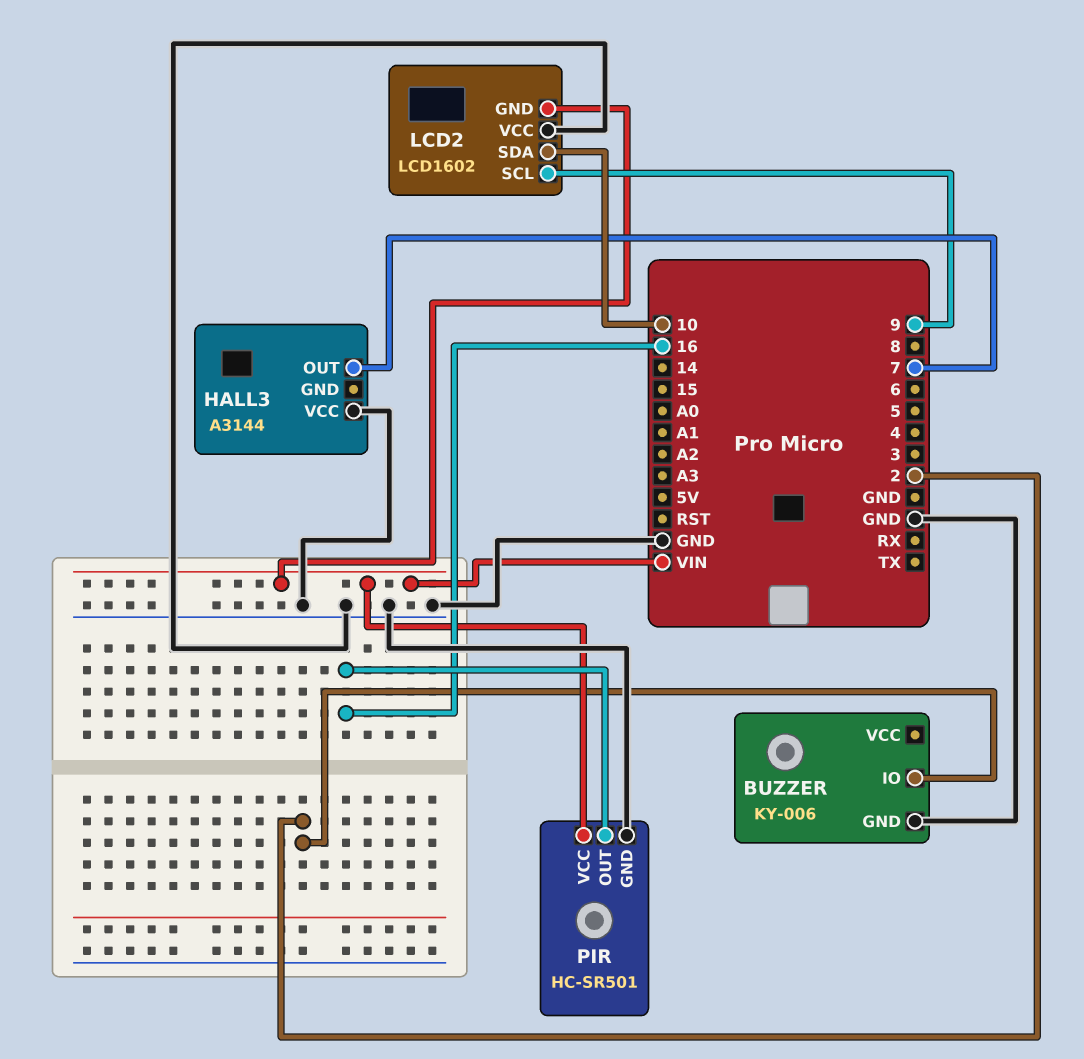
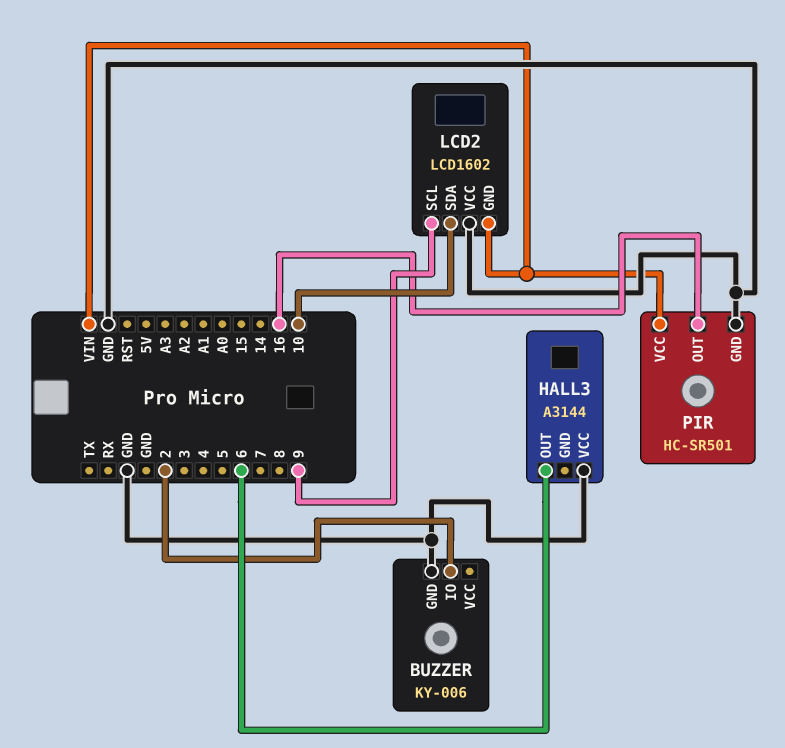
HALL3 pin OUT: 7 -> 6

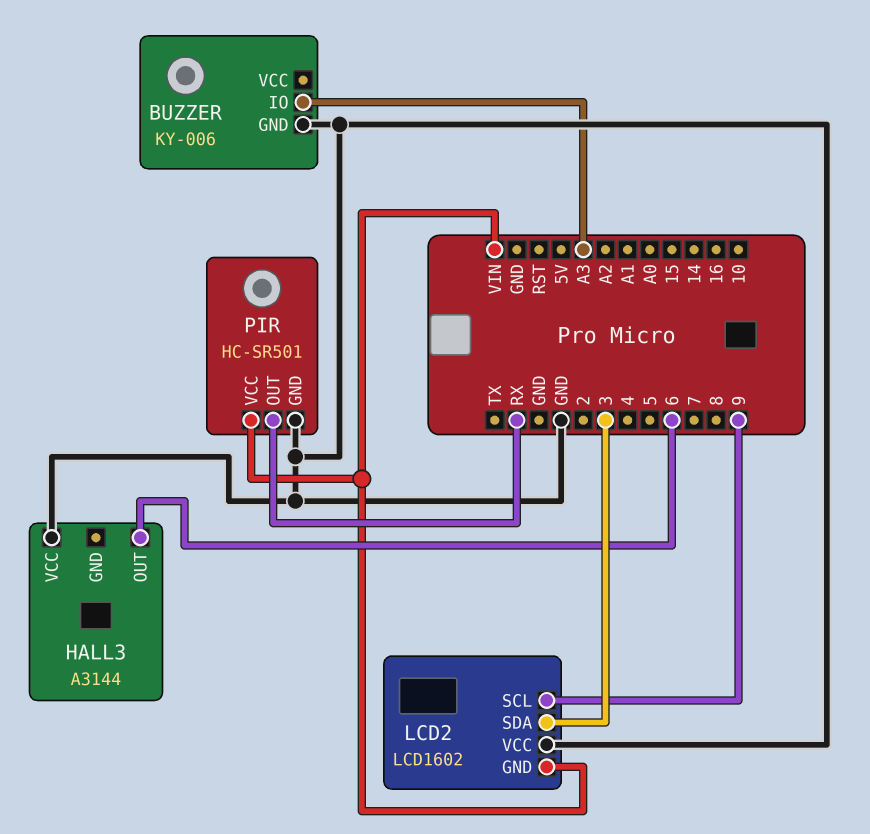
BUZZER pin IO: 2 -> A3
LCD2 pin SDA: 10 -> 3
PIR pin OUT: 16 -> RX

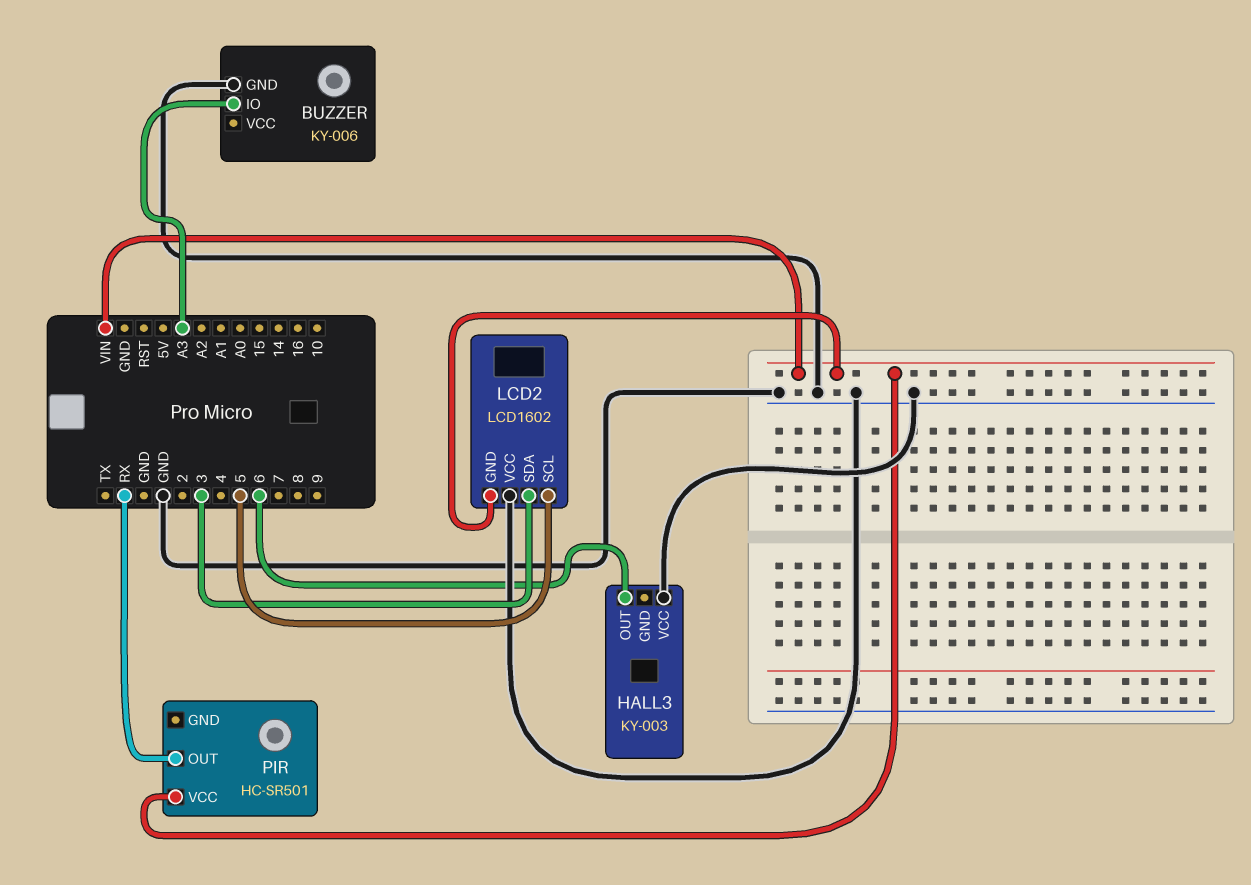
HALL3: A3144 -> KY-003
LCD2 pin SCL: 9 -> 5
PIR pin GND: GND -> none

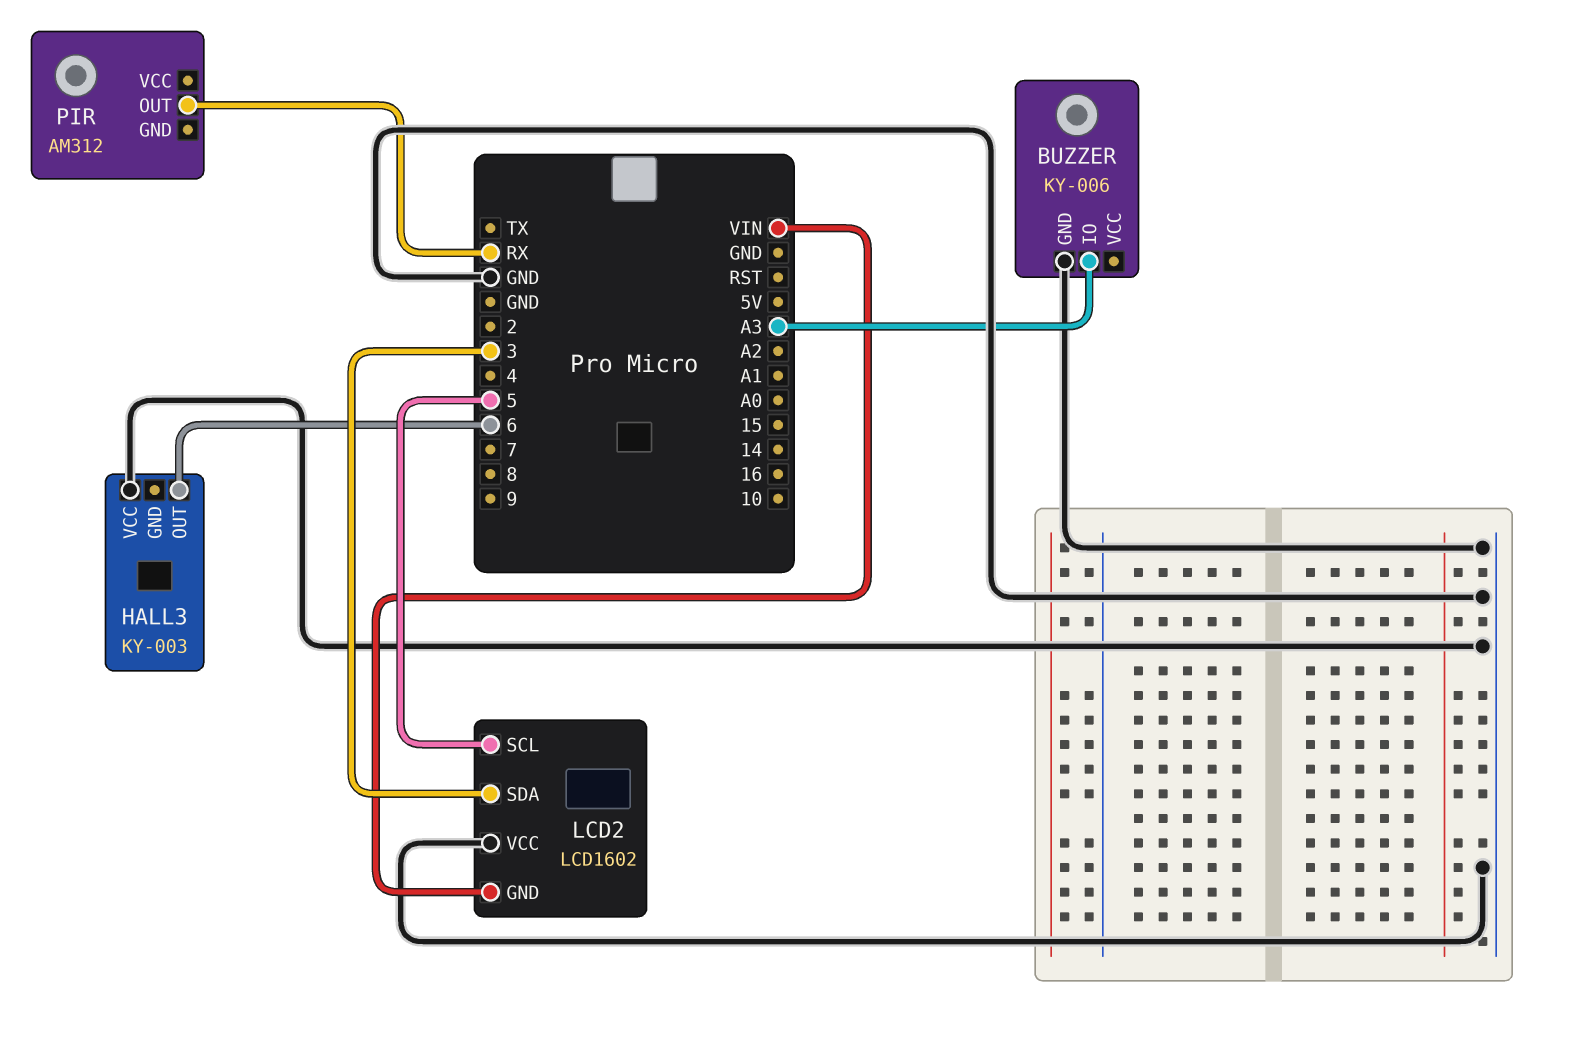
PIR: HC-SR501 -> AM312
PIR pin VCC: VIN -> none

